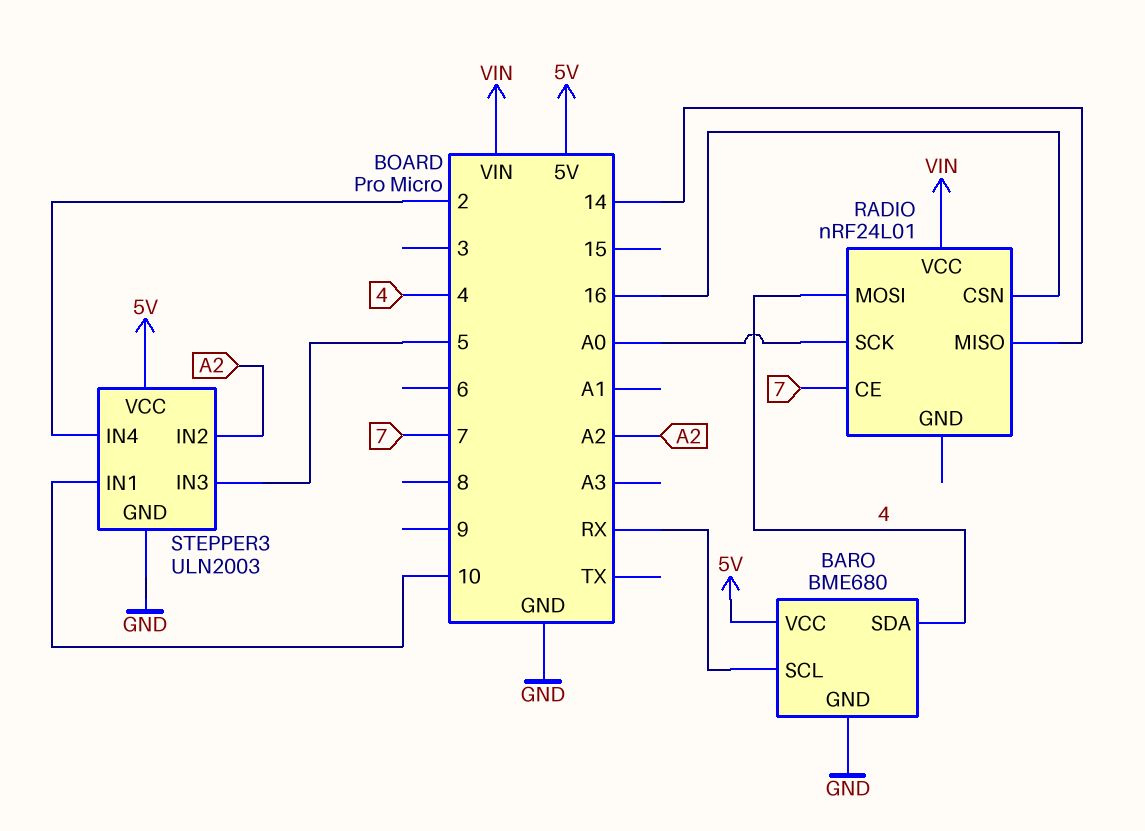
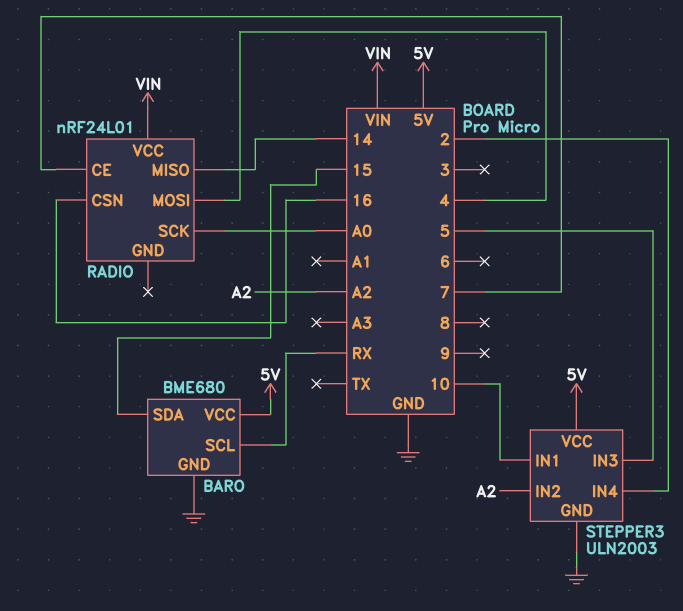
BARO pin SDA: 4 -> 15

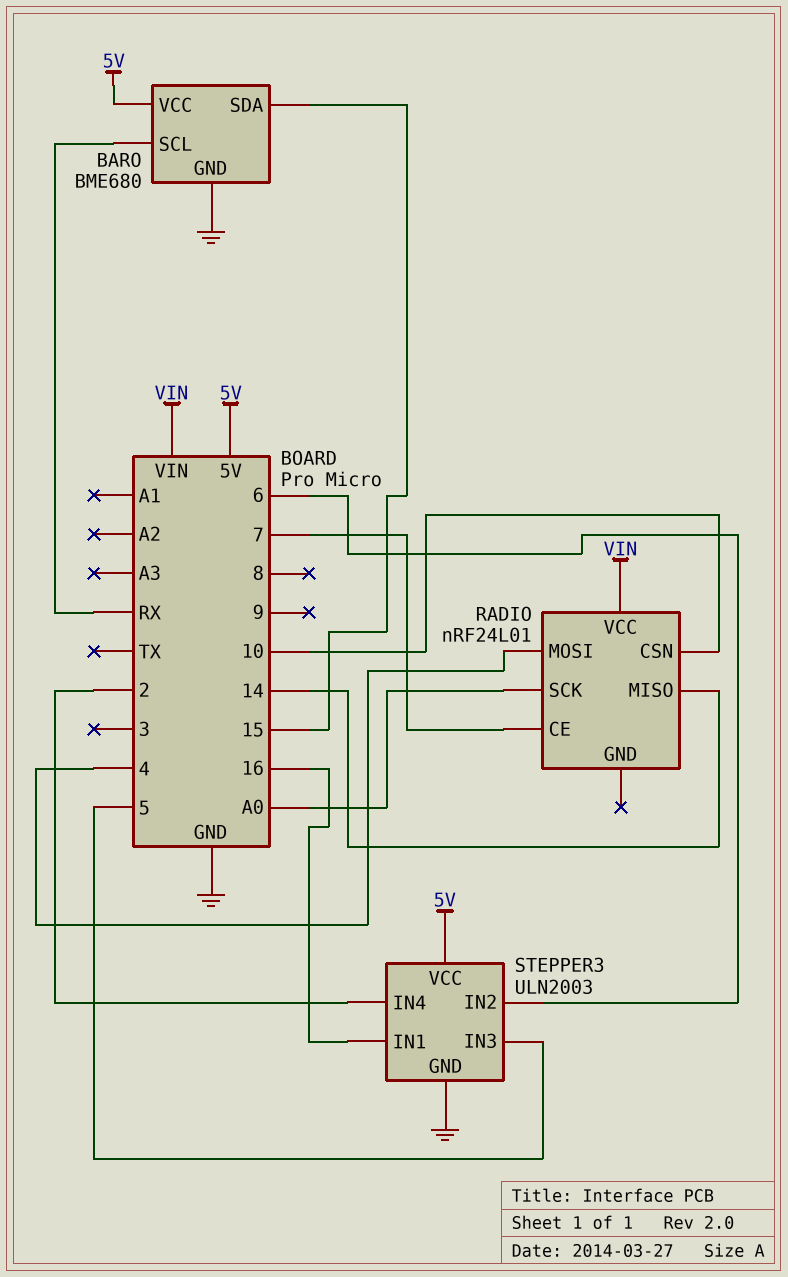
RADIO pin CSN: 16 -> 10
STEPPER3 pin IN1: 10 -> 16
STEPPER3 pin IN2: A2 -> 6

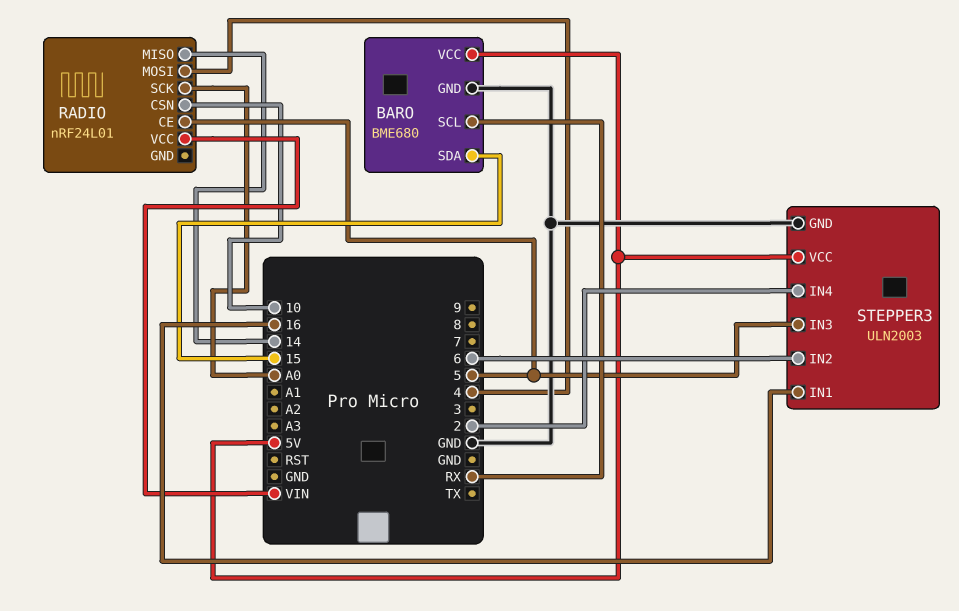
RADIO pin CE: 7 -> 5

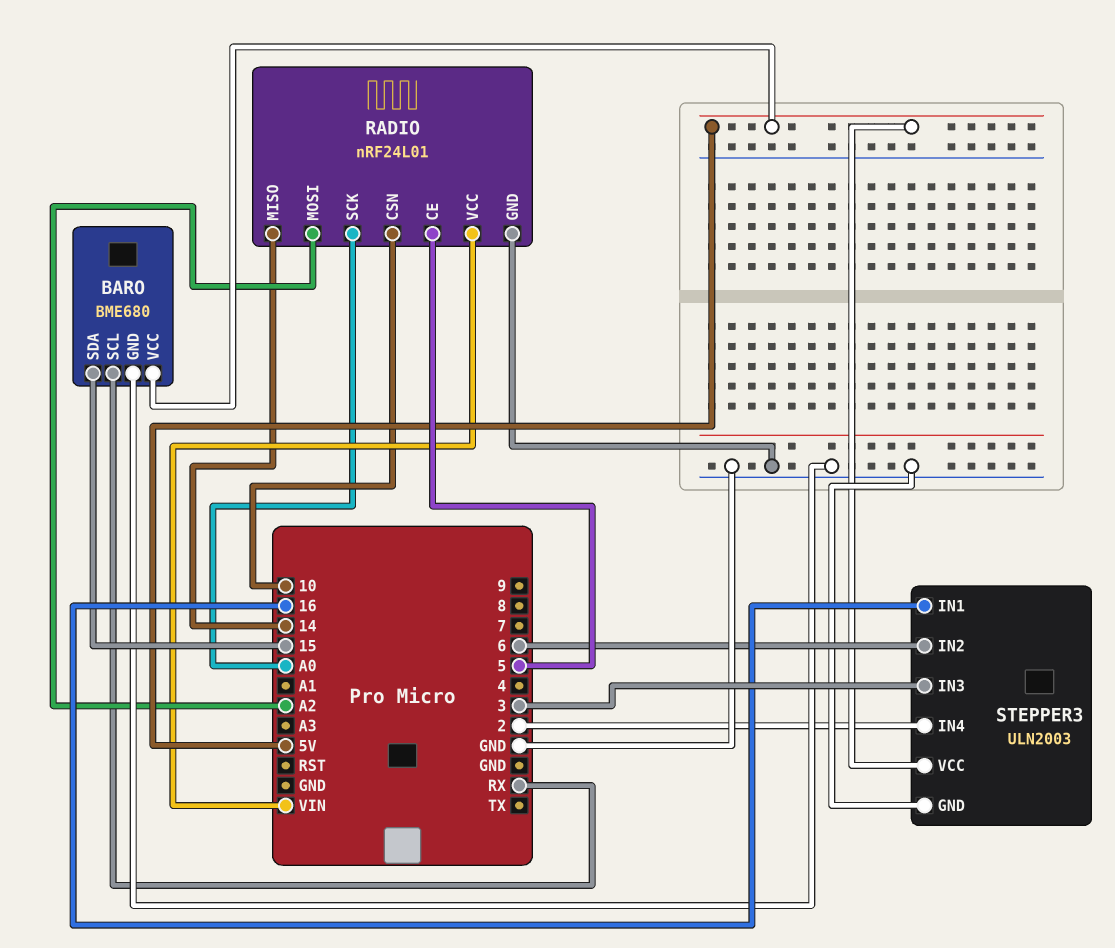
RADIO pin GND: none -> GND
RADIO pin MOSI: 4 -> A2
STEPPER3 pin IN3: 5 -> 3

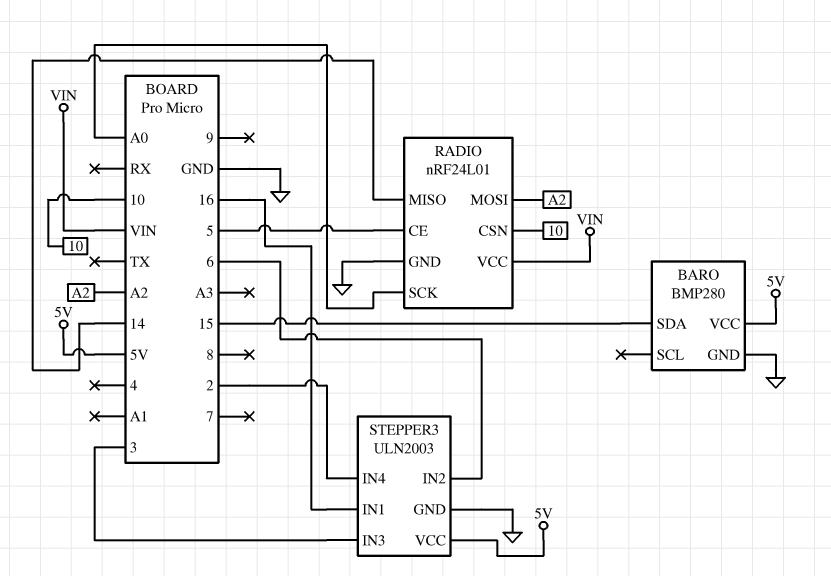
BARO: BME680 -> BMP280
BARO pin SCL: RX -> none

